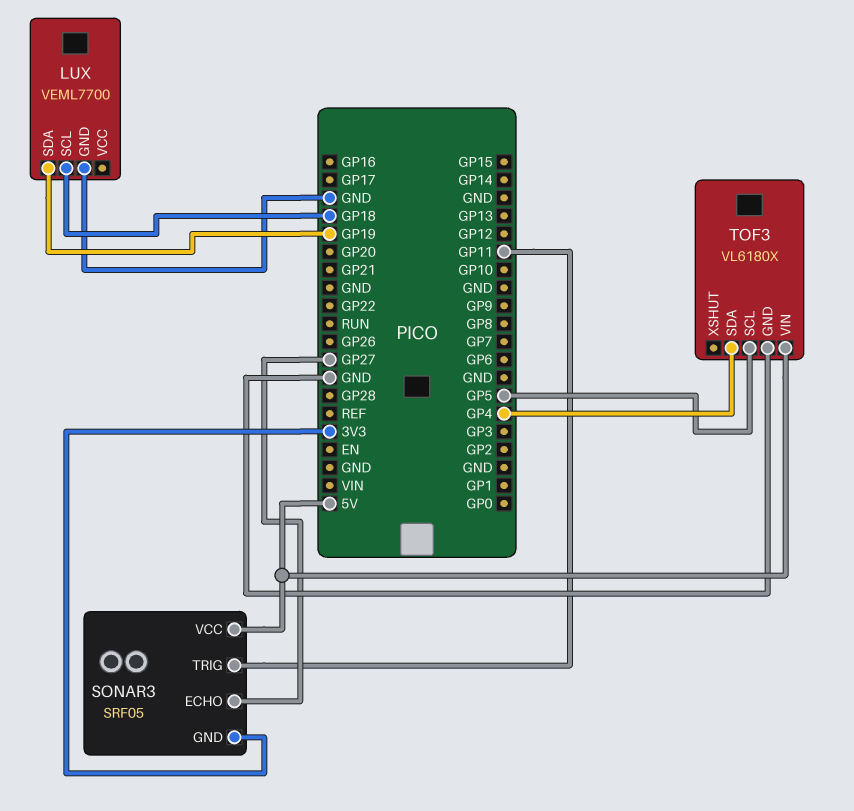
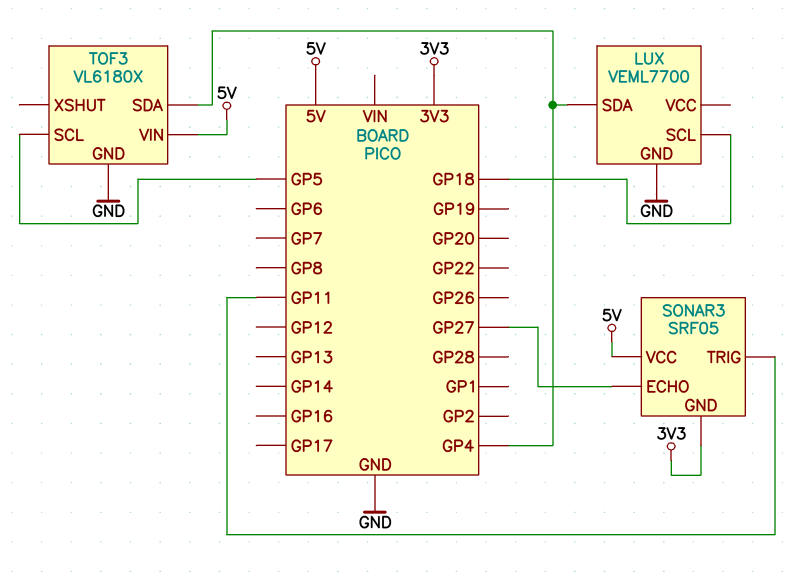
LUX pin SDA: GP19 -> GP4

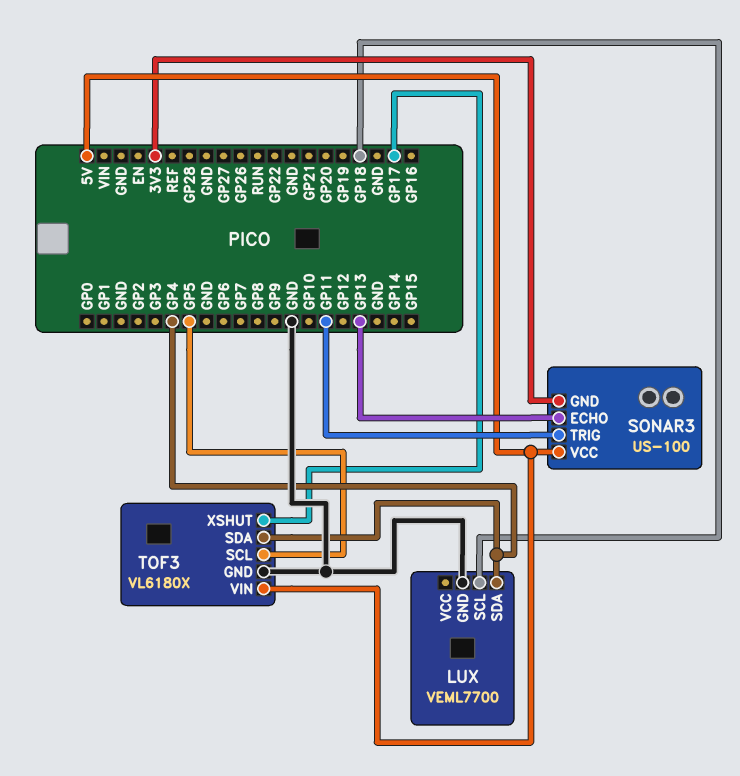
SONAR3: SRF05 -> US-100
SONAR3 pin ECHO: GP27 -> GP13
TOF3 pin XSHUT: none -> GP17

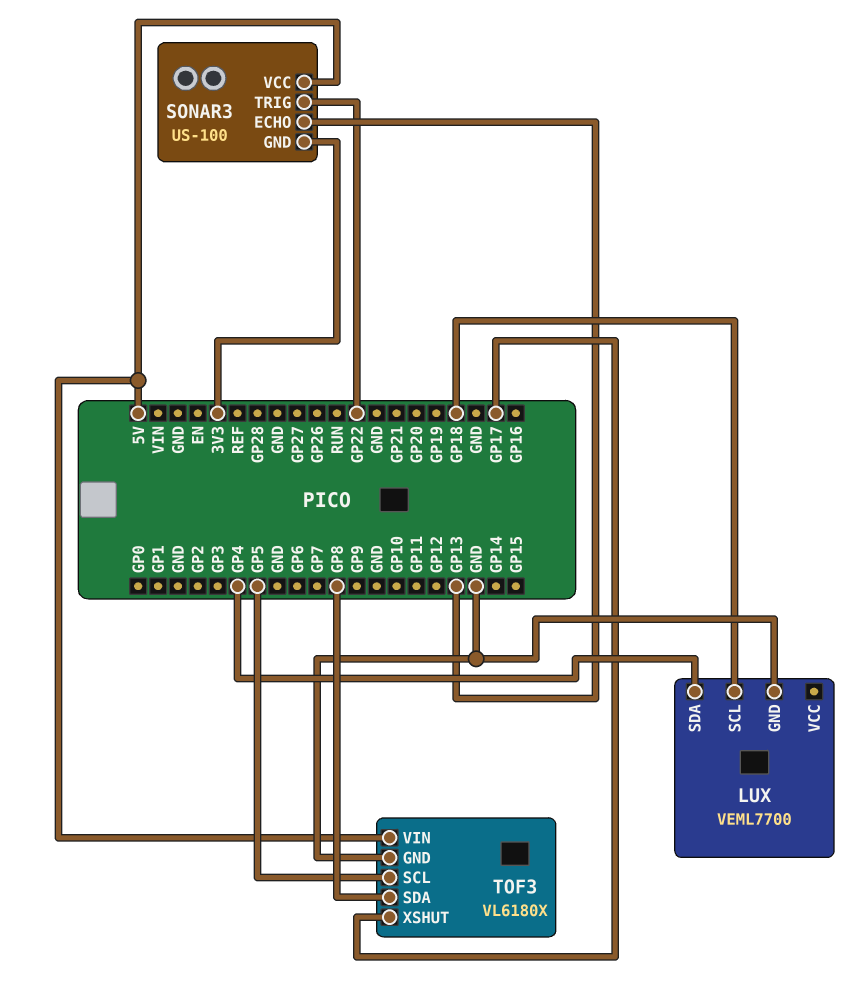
SONAR3 pin TRIG: GP11 -> GP22
TOF3 pin SDA: GP4 -> GP8

